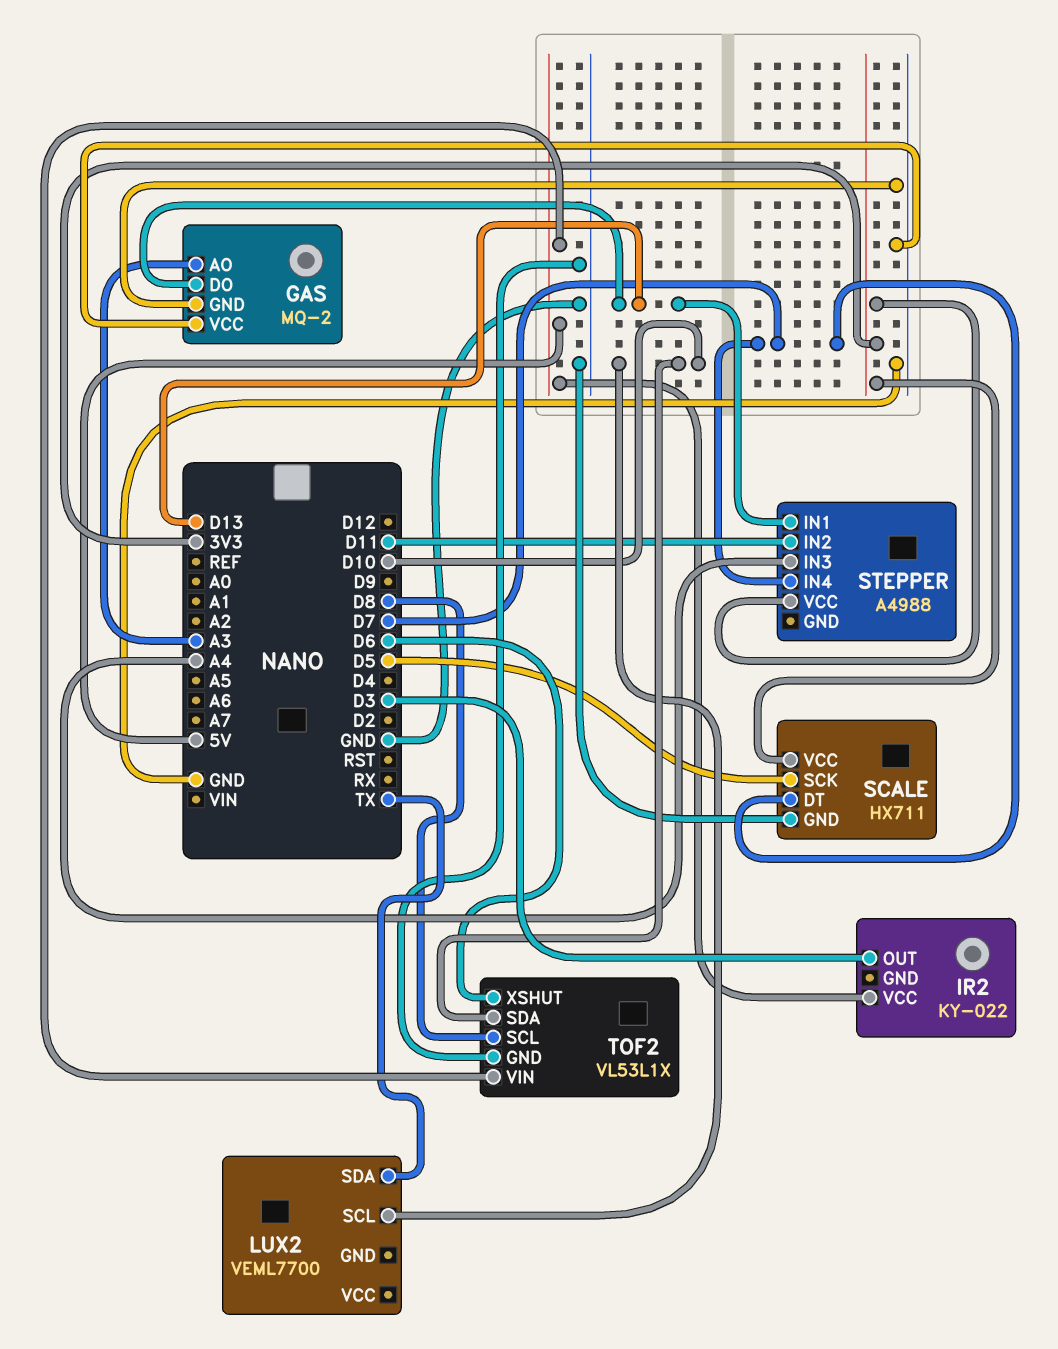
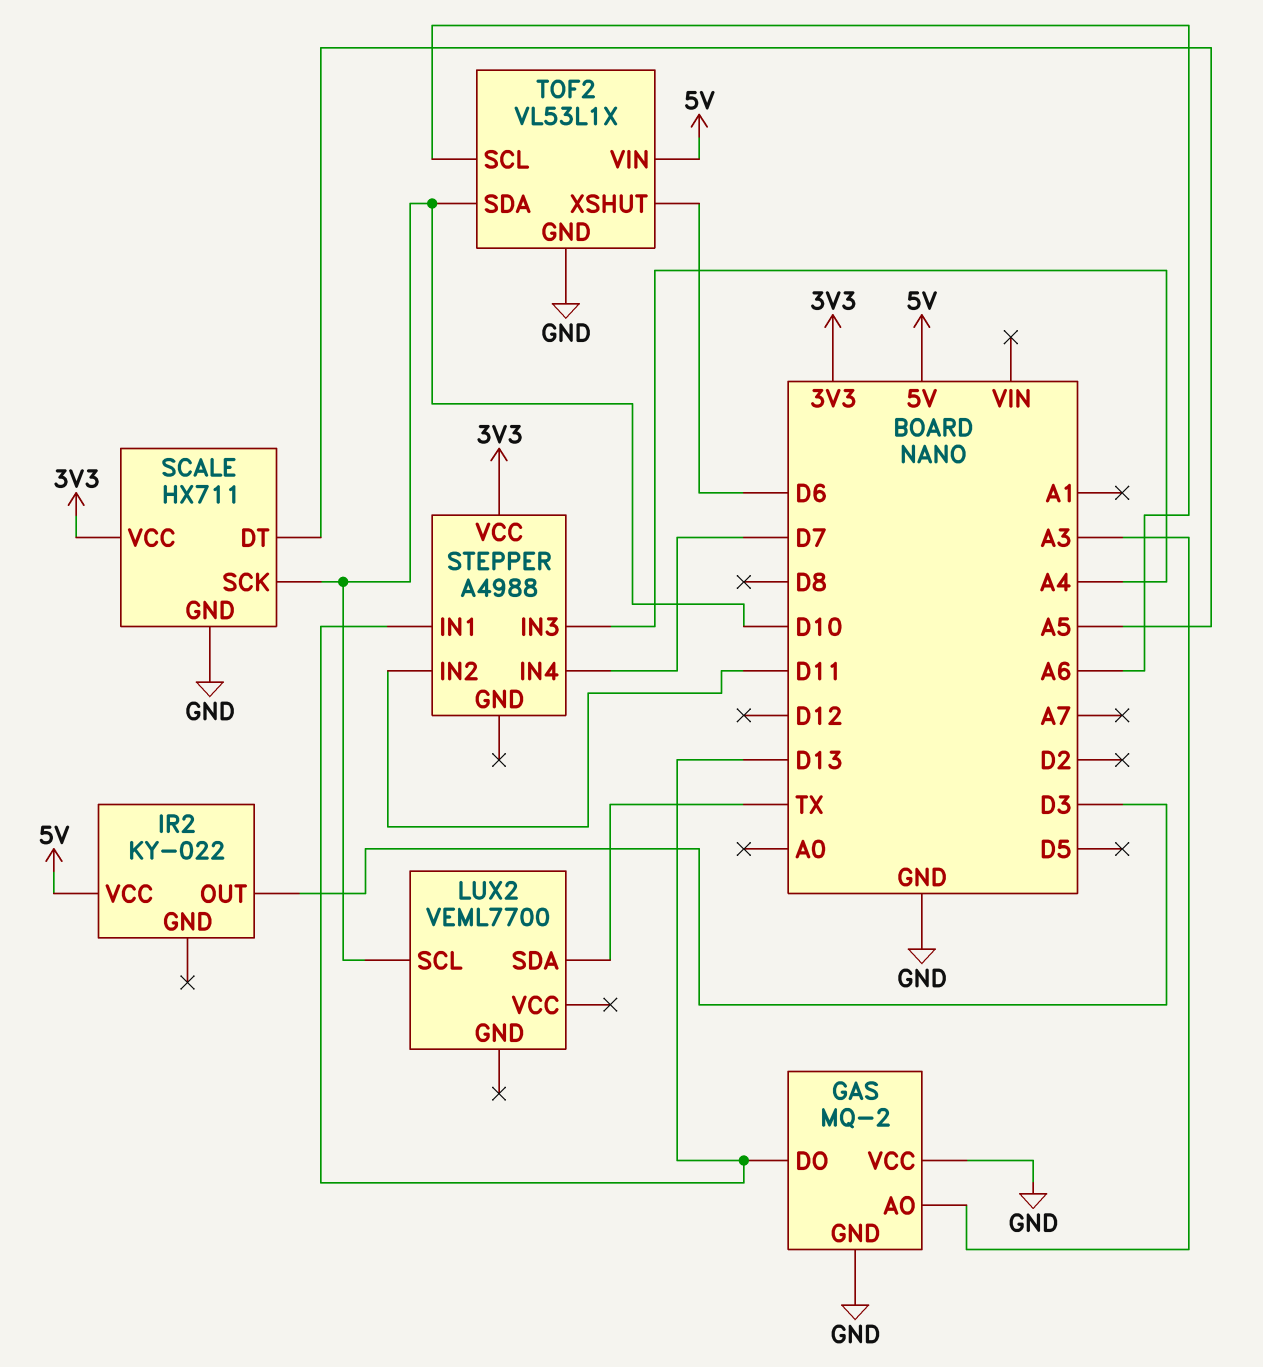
SCALE pin DT: D7 -> A5
SCALE pin SCK: D5 -> D10
TOF2 pin SCL: D8 -> A6

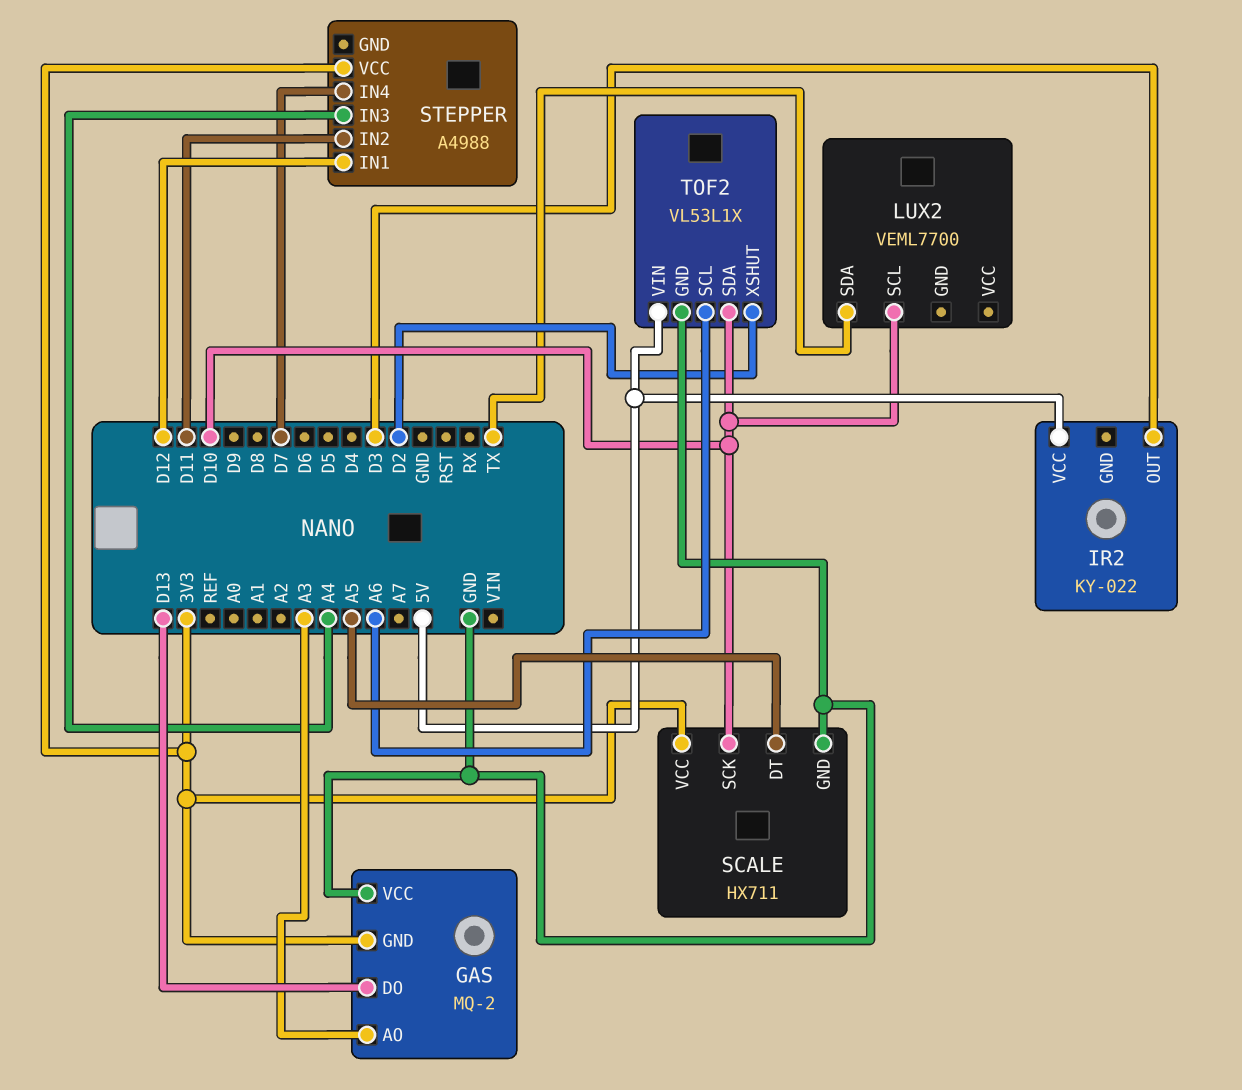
GAS pin GND: GND -> 3V3
STEPPER pin IN1: D13 -> D12
TOF2 pin XSHUT: D6 -> D2

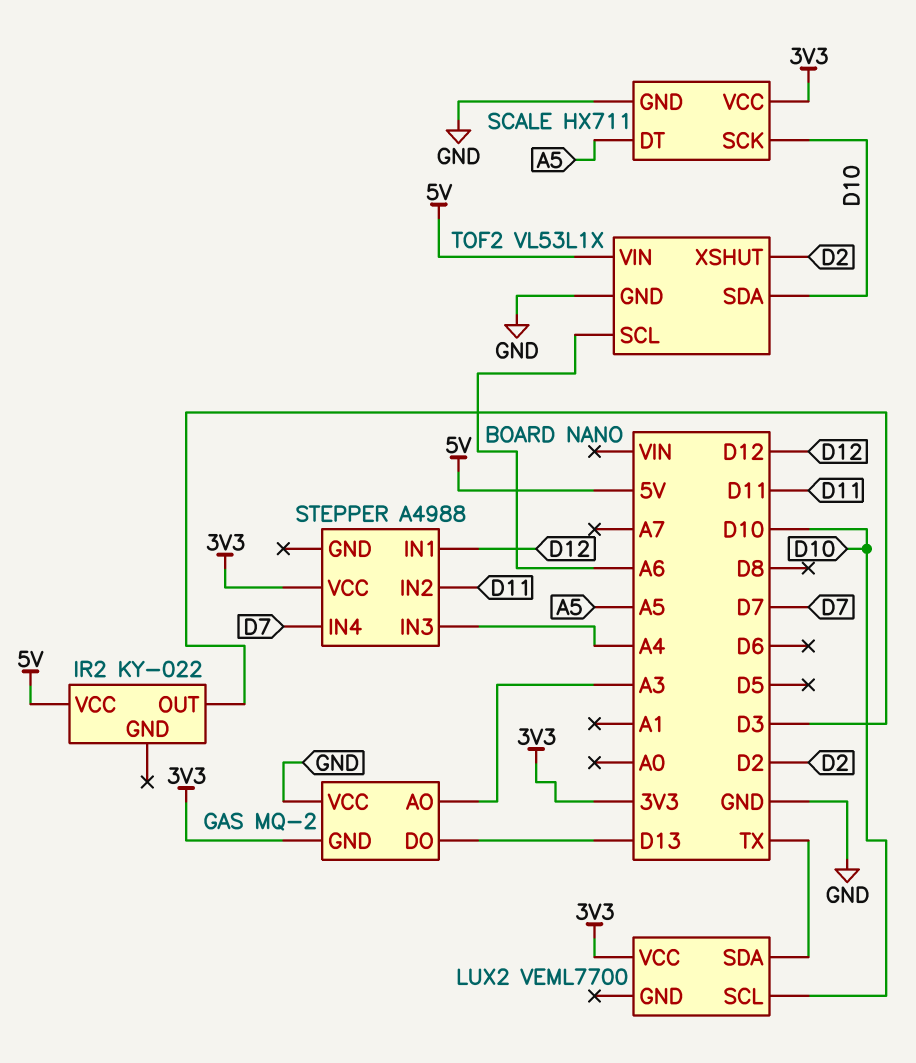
LUX2 pin VCC: none -> 3V3

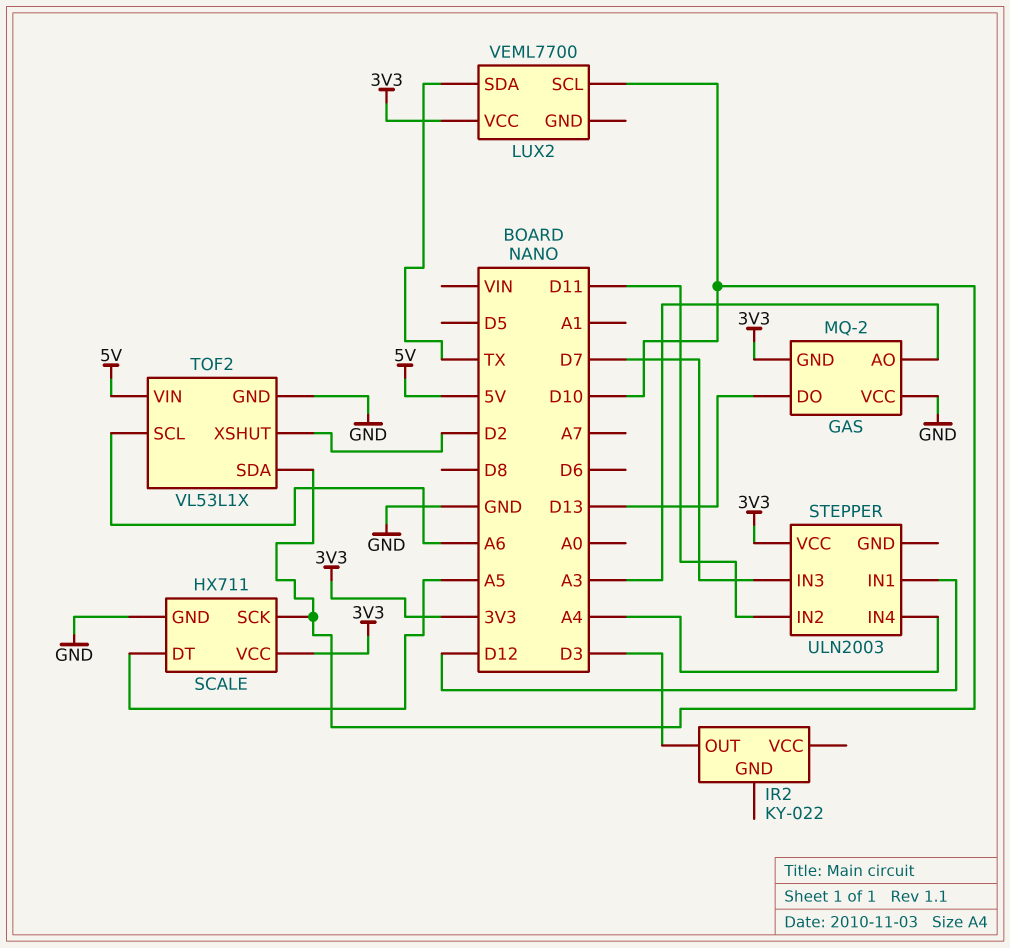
IR2 pin VCC: 5V -> none
STEPPER: A4988 -> ULN2003
STEPPER pin IN3: A4 -> D7
STEPPER pin IN4: D7 -> A4

